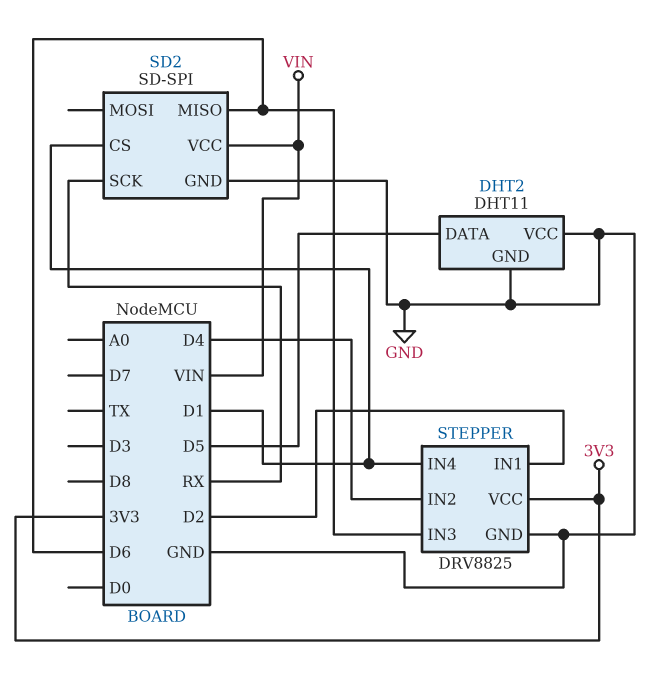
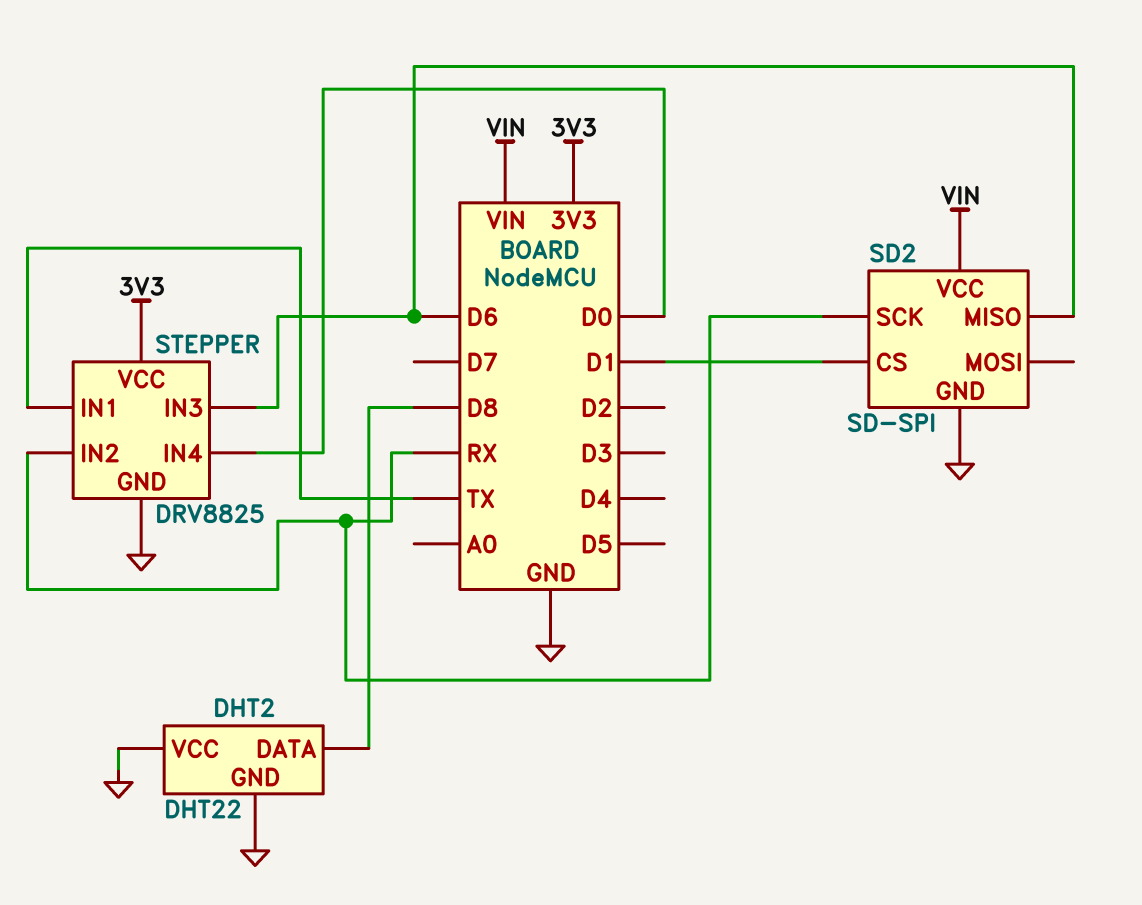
DHT2: DHT11 -> DHT22
DHT2 pin DATA: D5 -> D8
STEPPER pin IN1: D2 -> TX
STEPPER pin IN2: D4 -> RX
STEPPER pin IN4: D1 -> D0

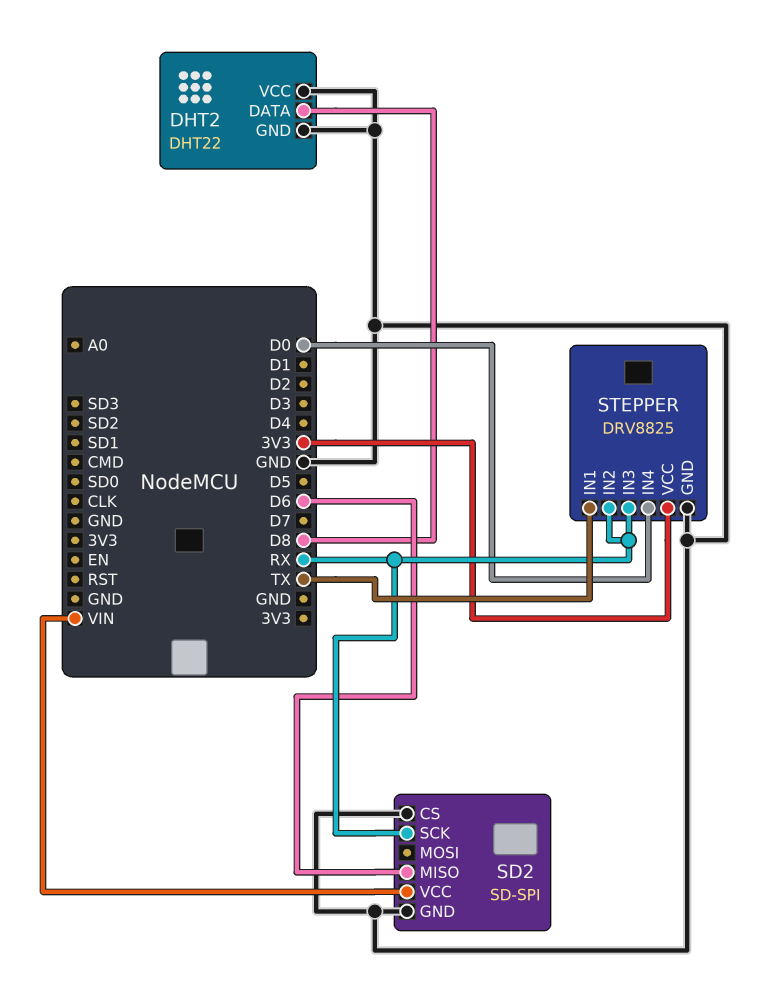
SD2 pin CS: D1 -> GND
STEPPER pin IN3: D6 -> RX

